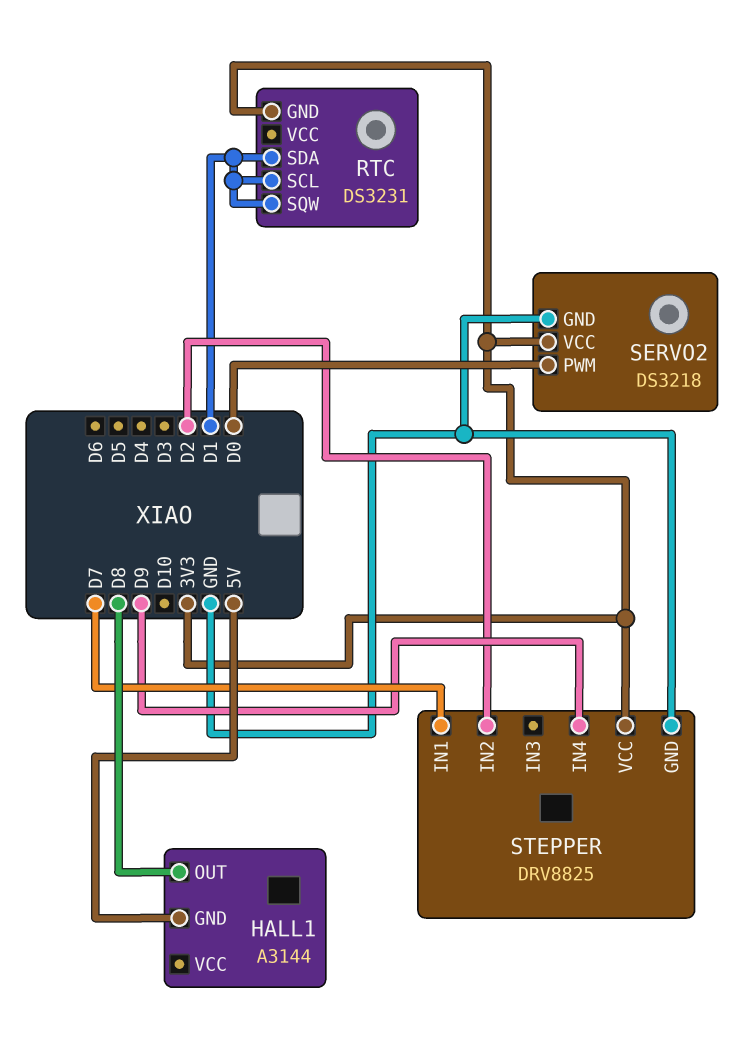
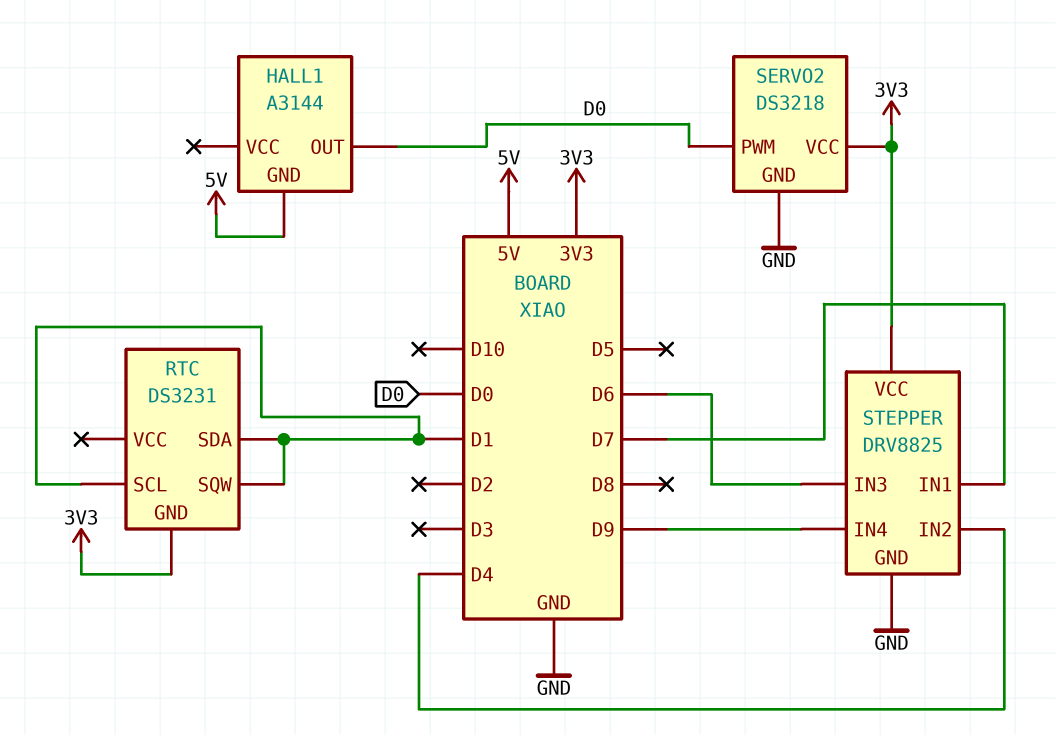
HALL1 pin OUT: D8 -> D0
STEPPER pin IN2: D2 -> D4
STEPPER pin IN3: none -> D6

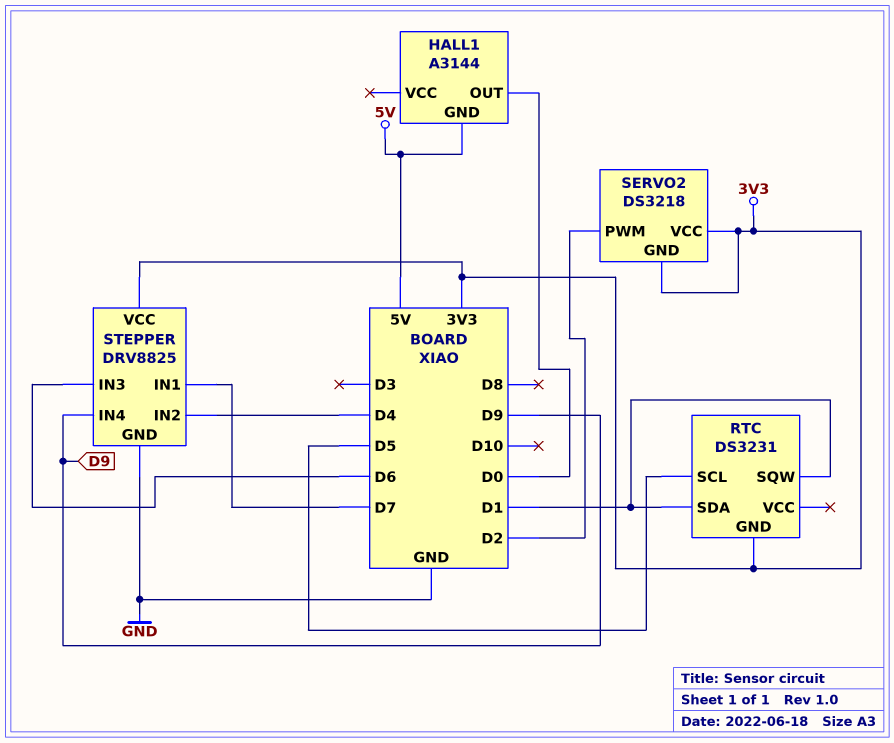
RTC pin SCL: D1 -> D5
SERVO2 pin GND: GND -> 3V3
SERVO2 pin PWM: D0 -> D2

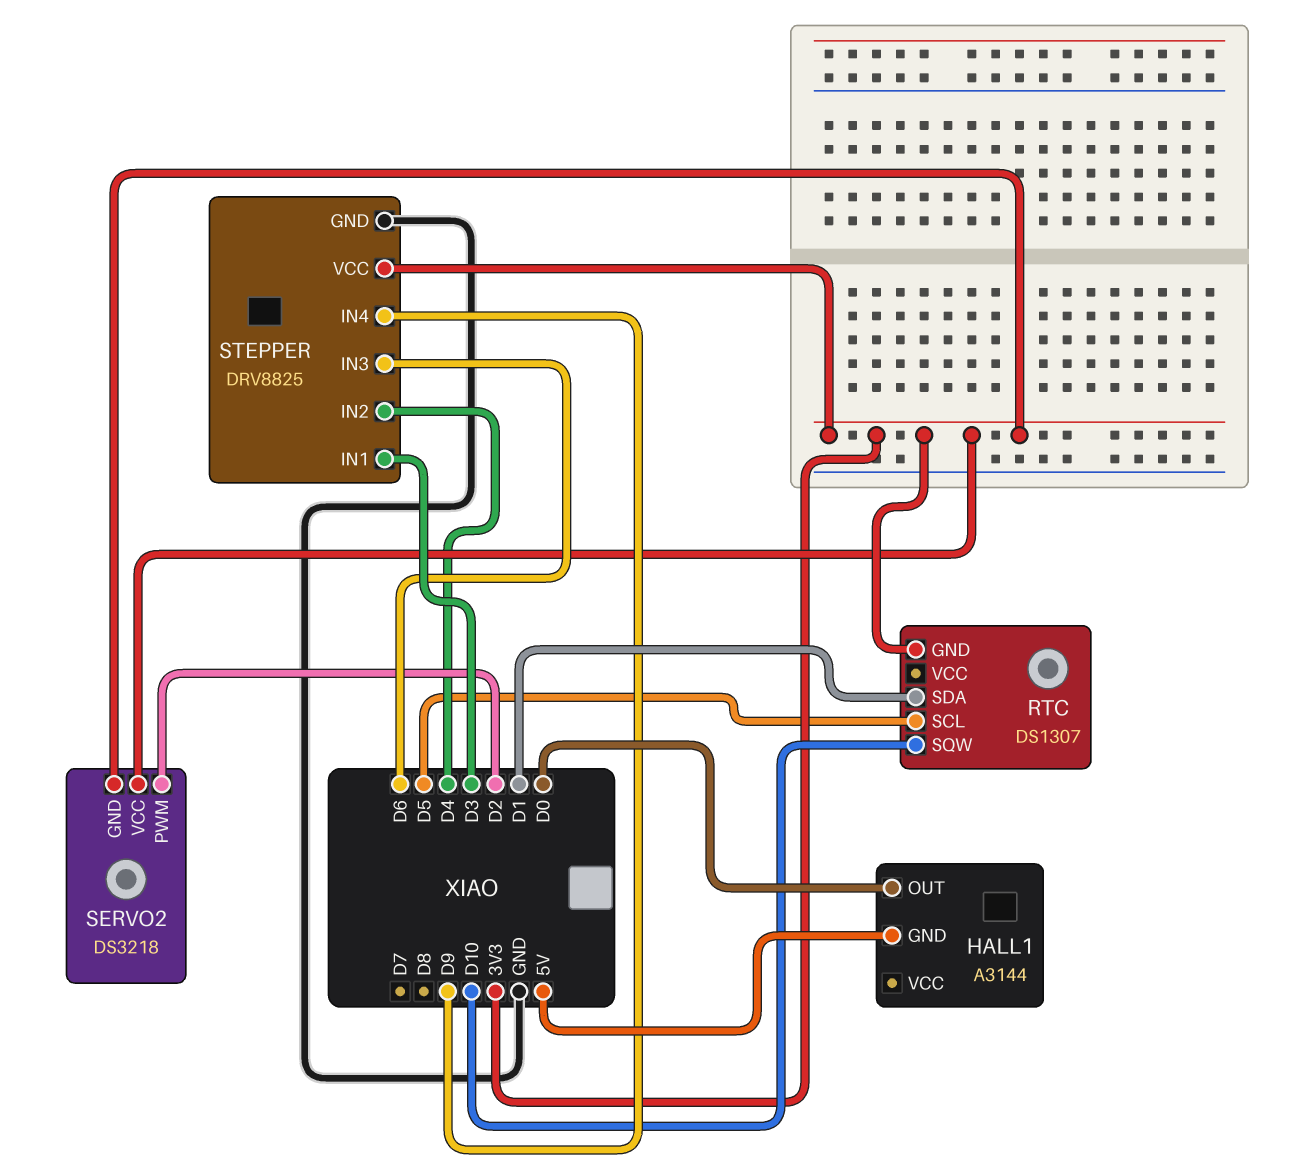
RTC: DS3231 -> DS1307
RTC pin SQW: D1 -> D10
STEPPER pin IN1: D7 -> D3

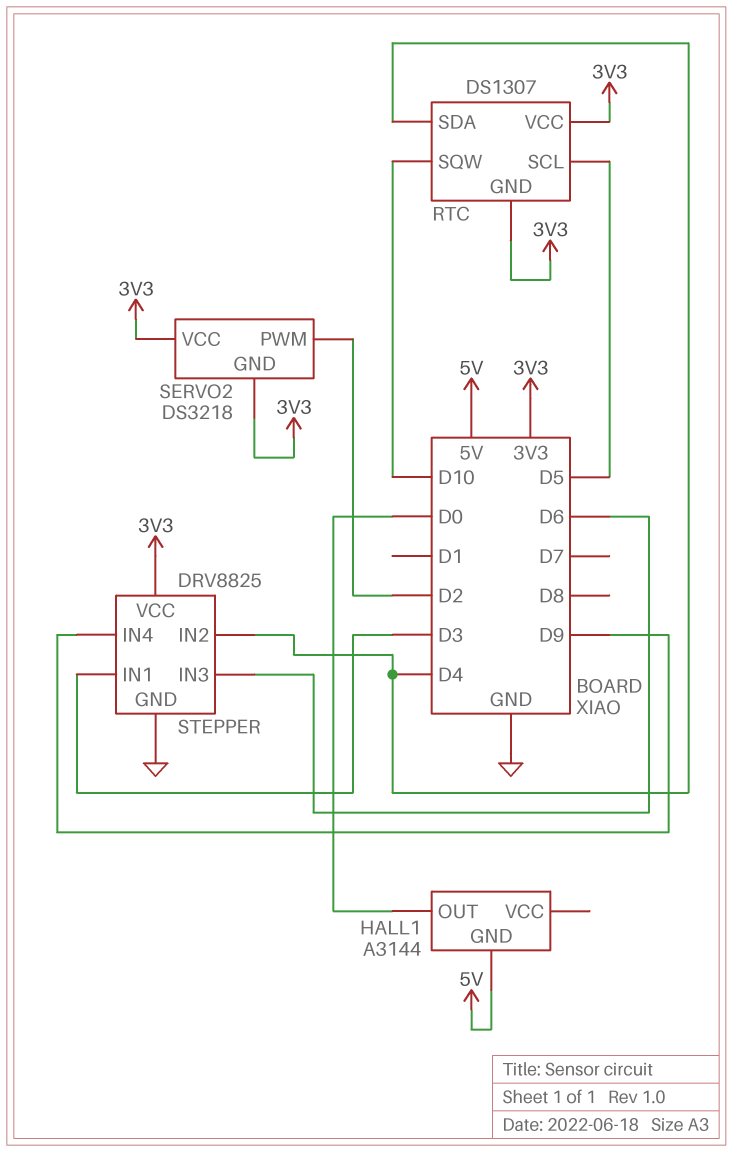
RTC pin SDA: D1 -> D4
RTC pin VCC: none -> 3V3

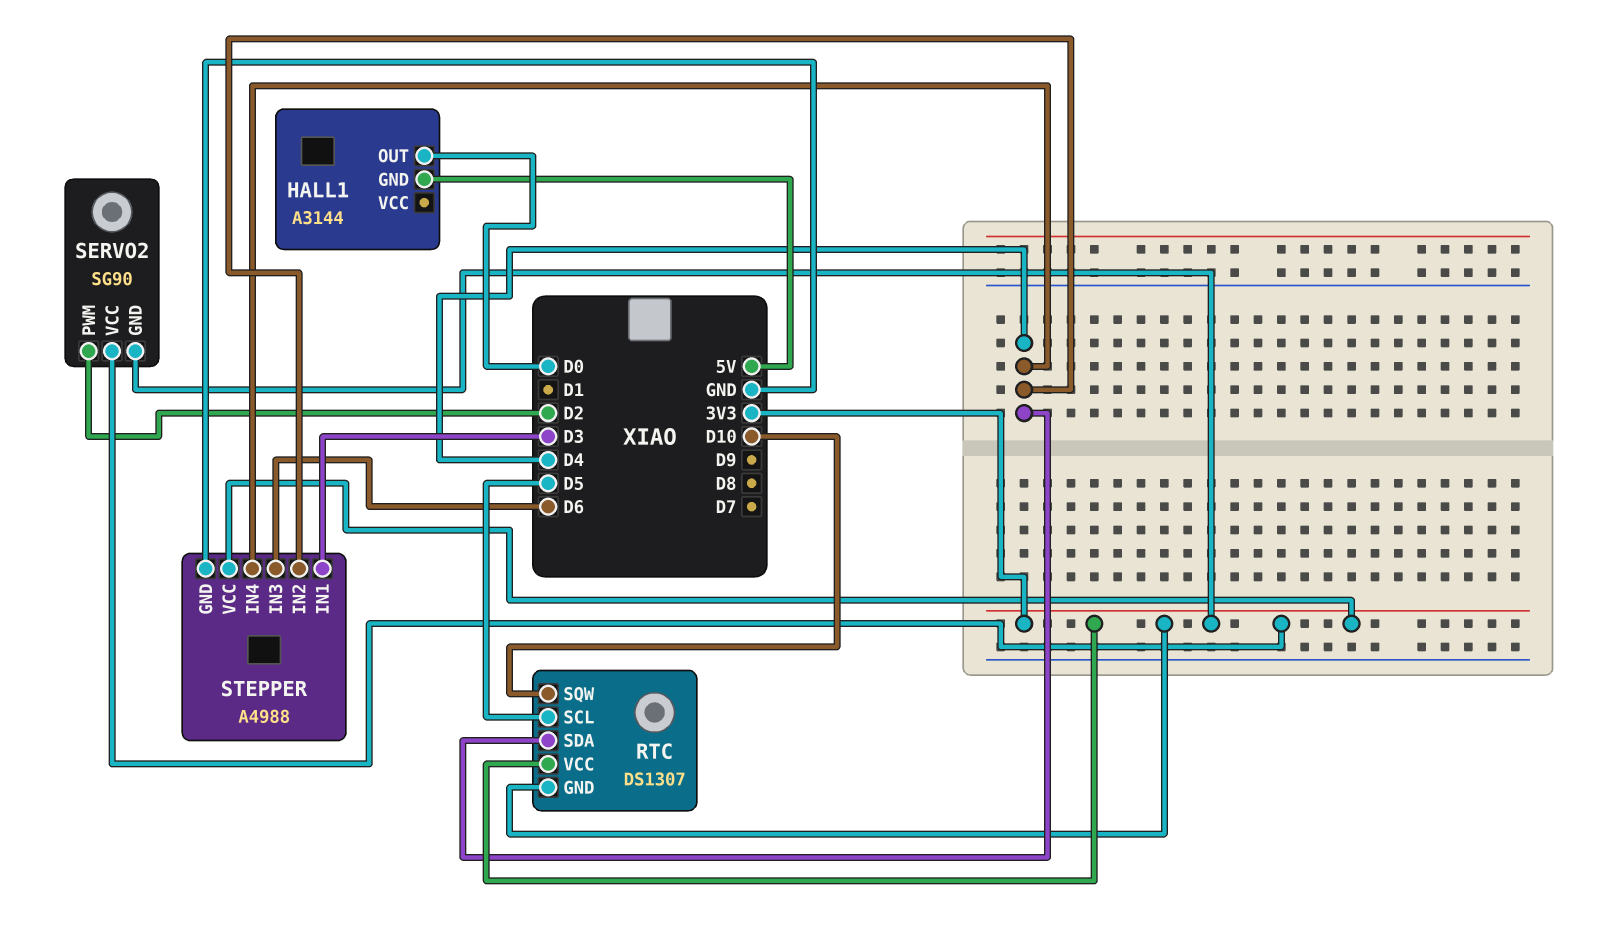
SERVO2: DS3218 -> SG90
STEPPER: DRV8825 -> A4988
STEPPER pin IN4: D9 -> D4

